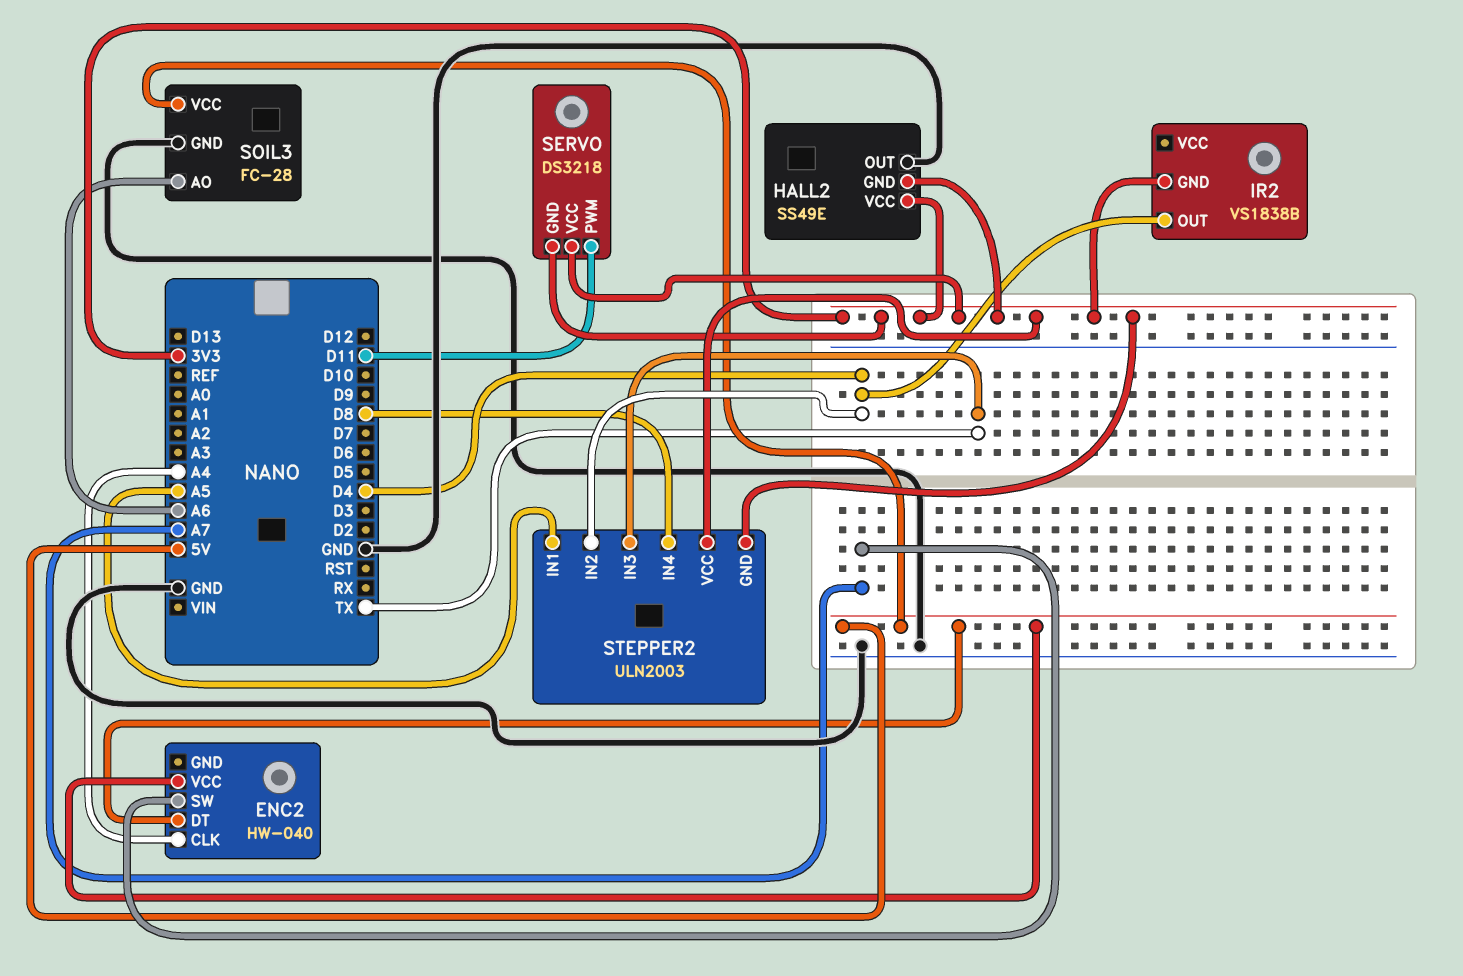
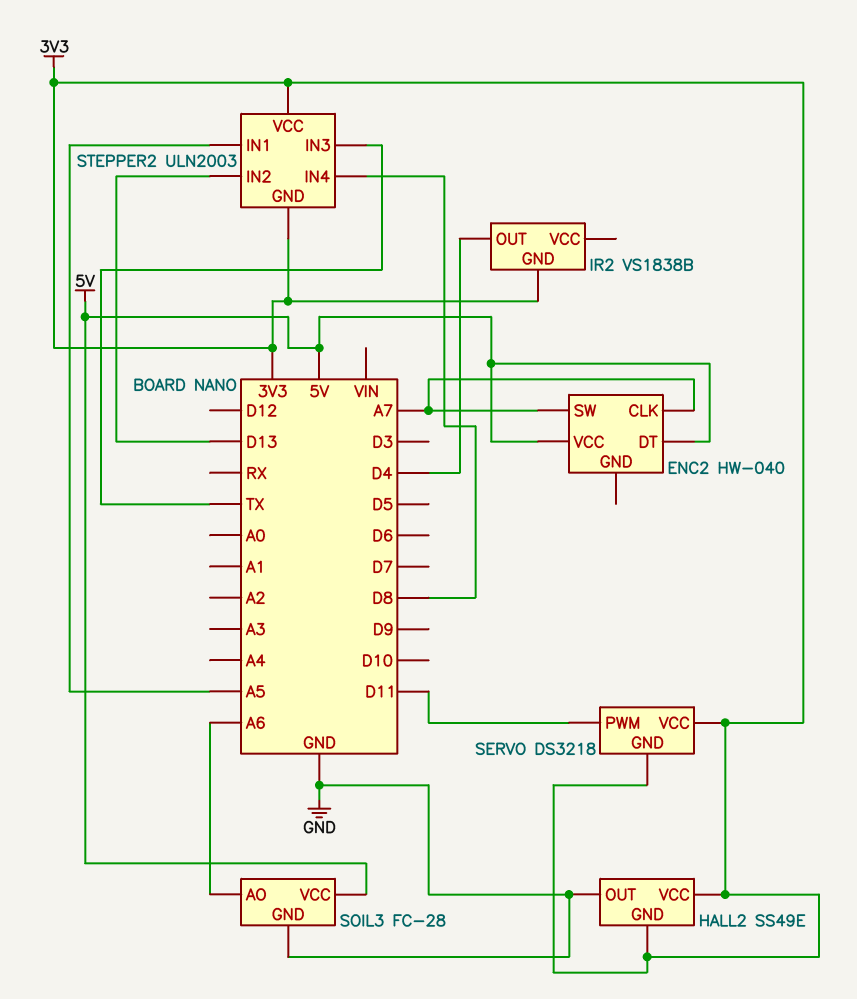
ENC2 pin CLK: A4 -> A7
STEPPER2 pin IN2: D4 -> D13

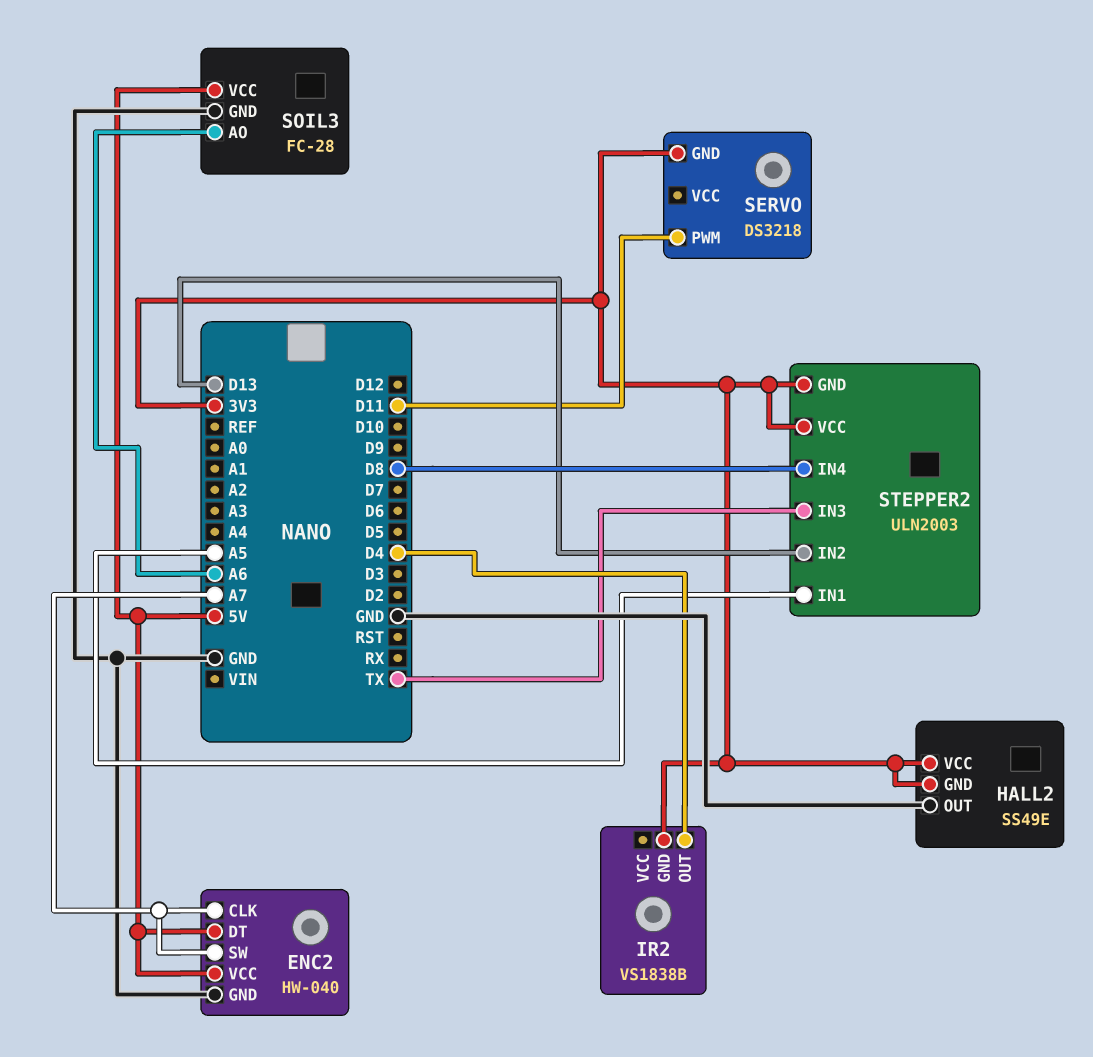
ENC2 pin GND: none -> GND
SERVO pin VCC: 3V3 -> none

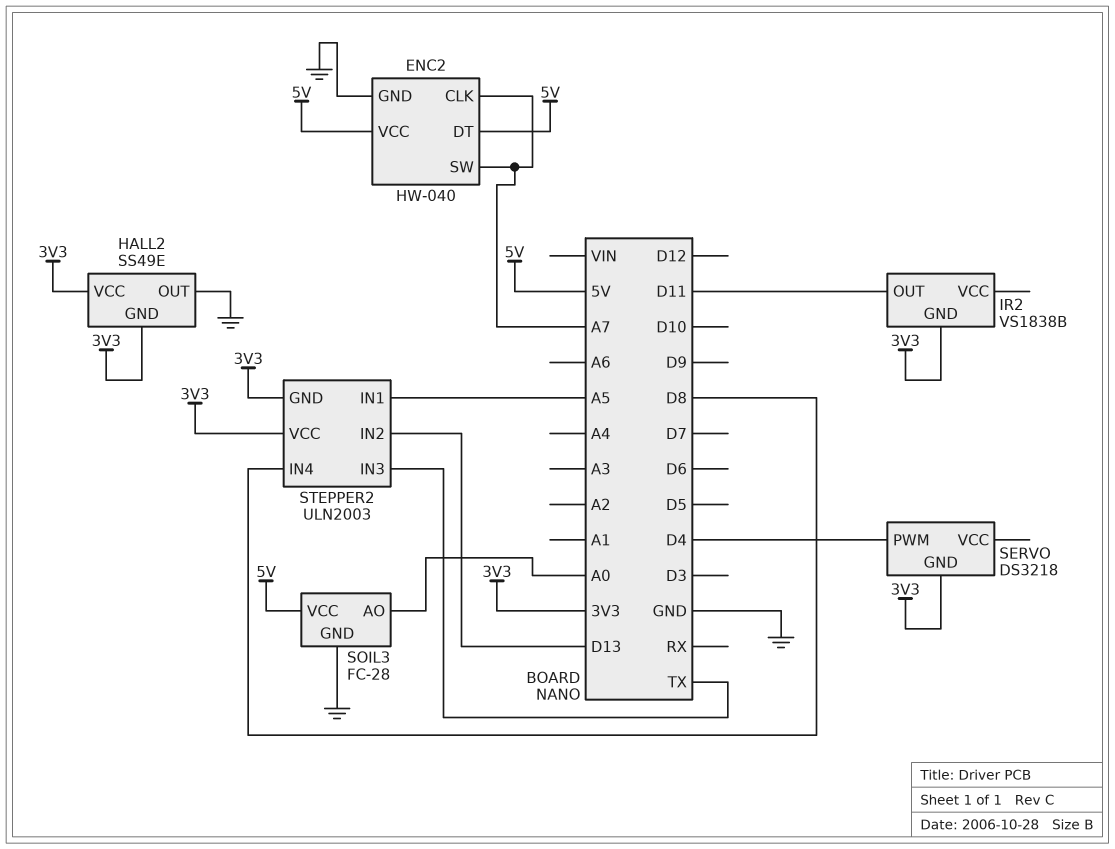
IR2 pin OUT: D4 -> D11
SERVO pin PWM: D11 -> D4
SOIL3 pin AO: A6 -> A0

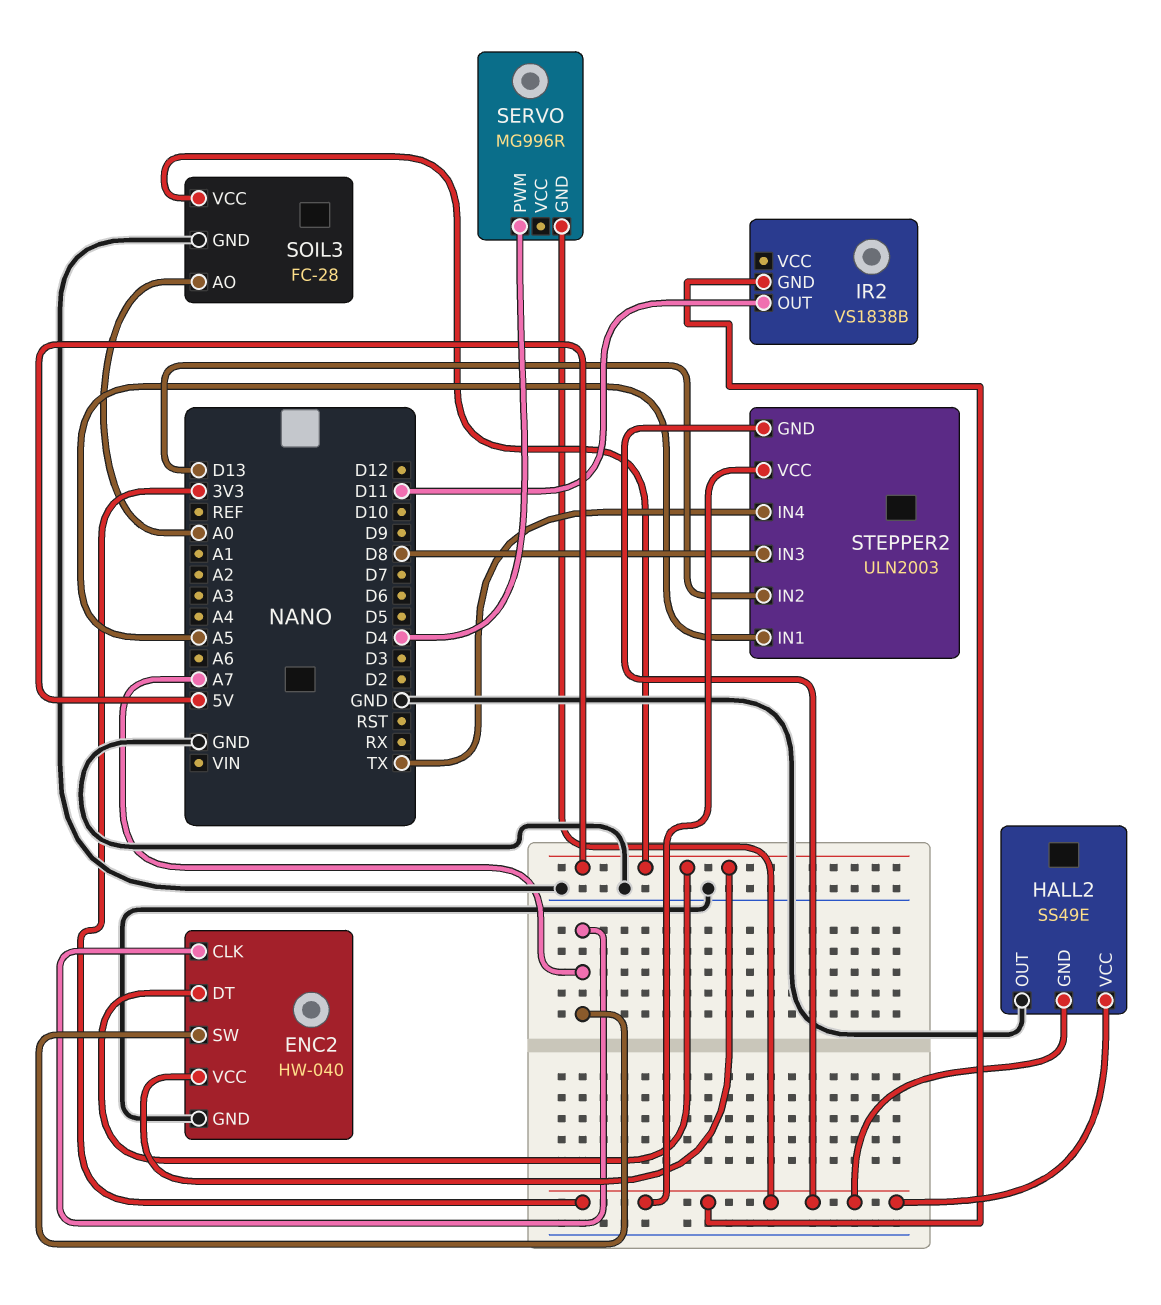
SERVO: DS3218 -> MG996R
STEPPER2 pin IN3: TX -> D8
STEPPER2 pin IN4: D8 -> TX

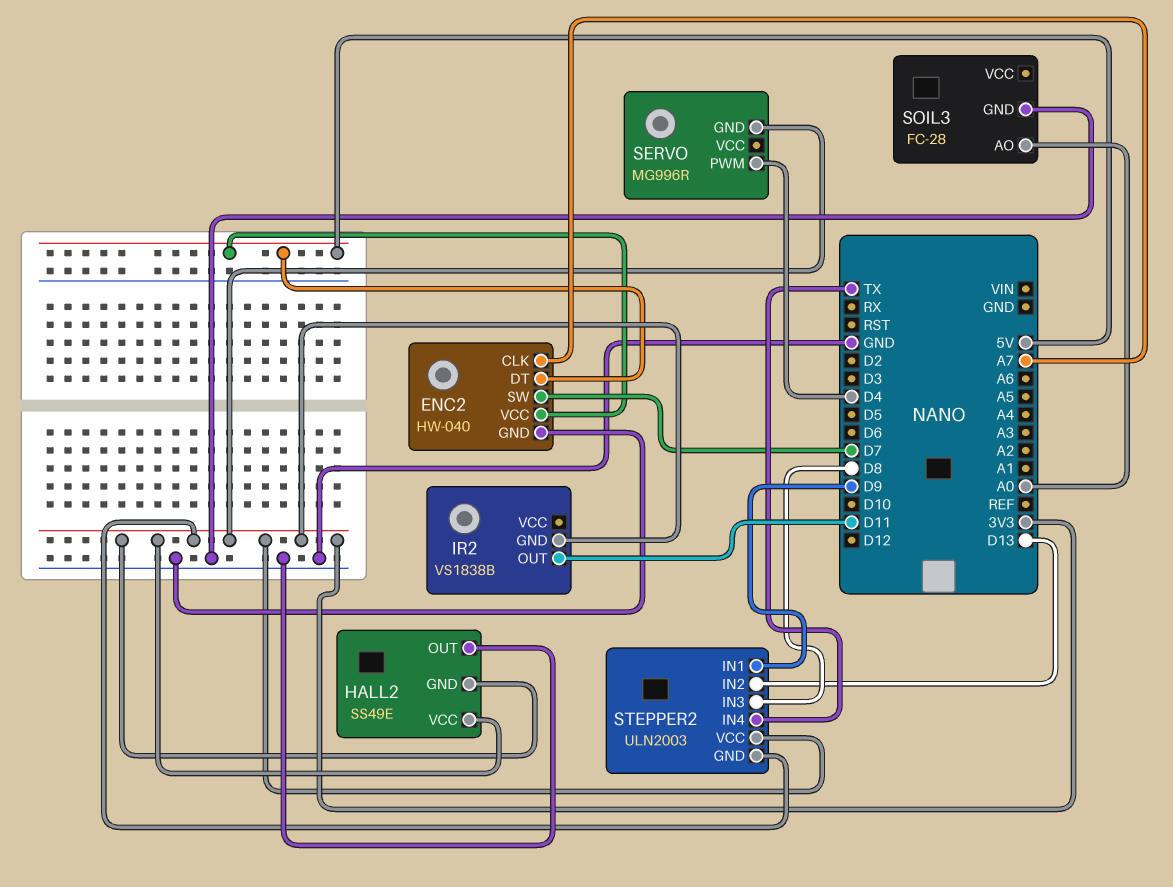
ENC2 pin SW: A7 -> D7
SOIL3 pin VCC: 5V -> none
STEPPER2 pin IN1: A5 -> D9

